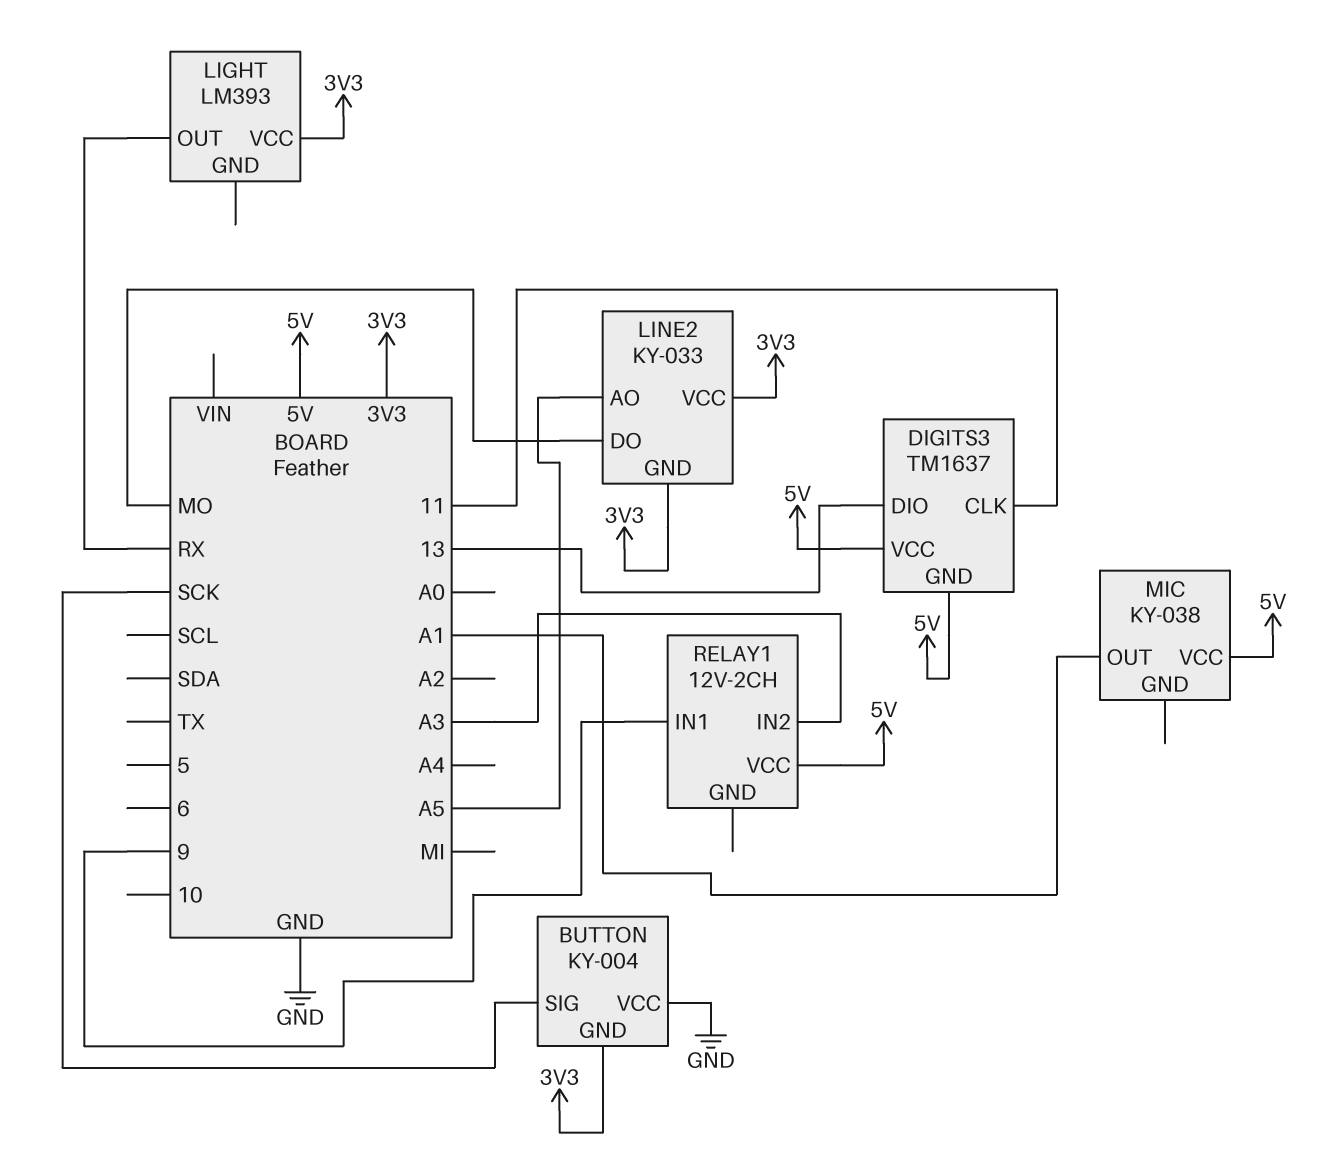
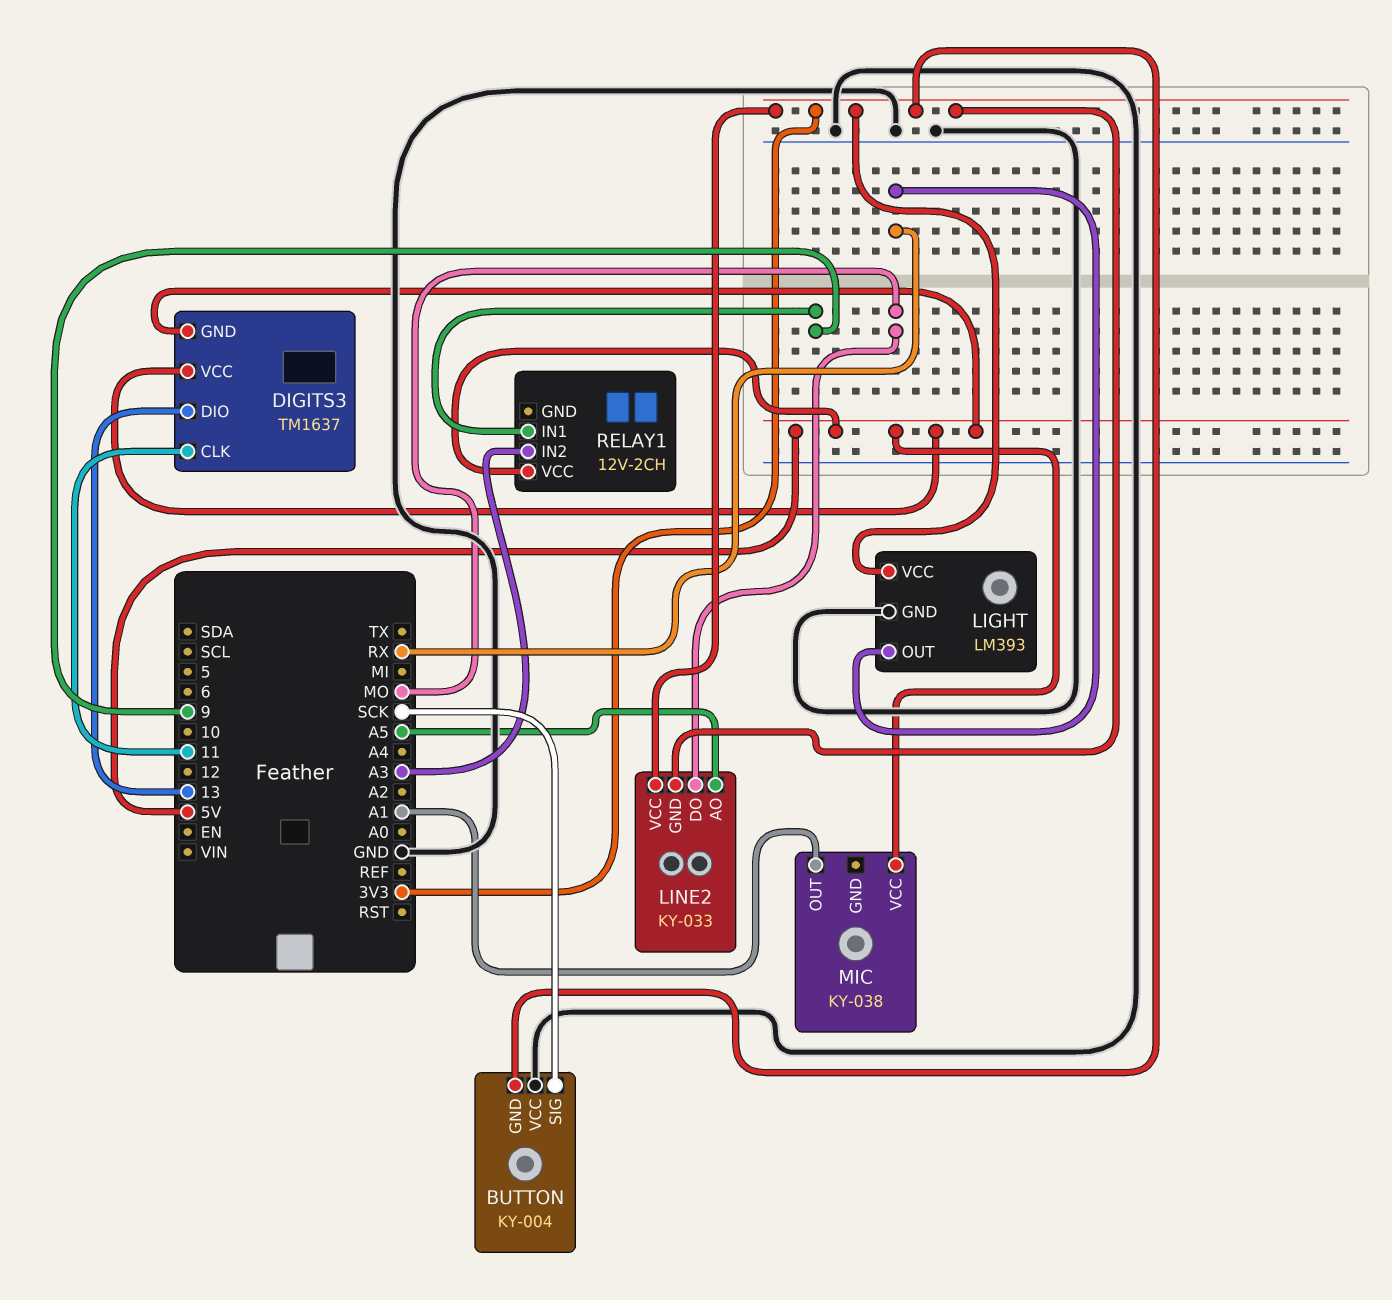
LIGHT pin GND: none -> GND

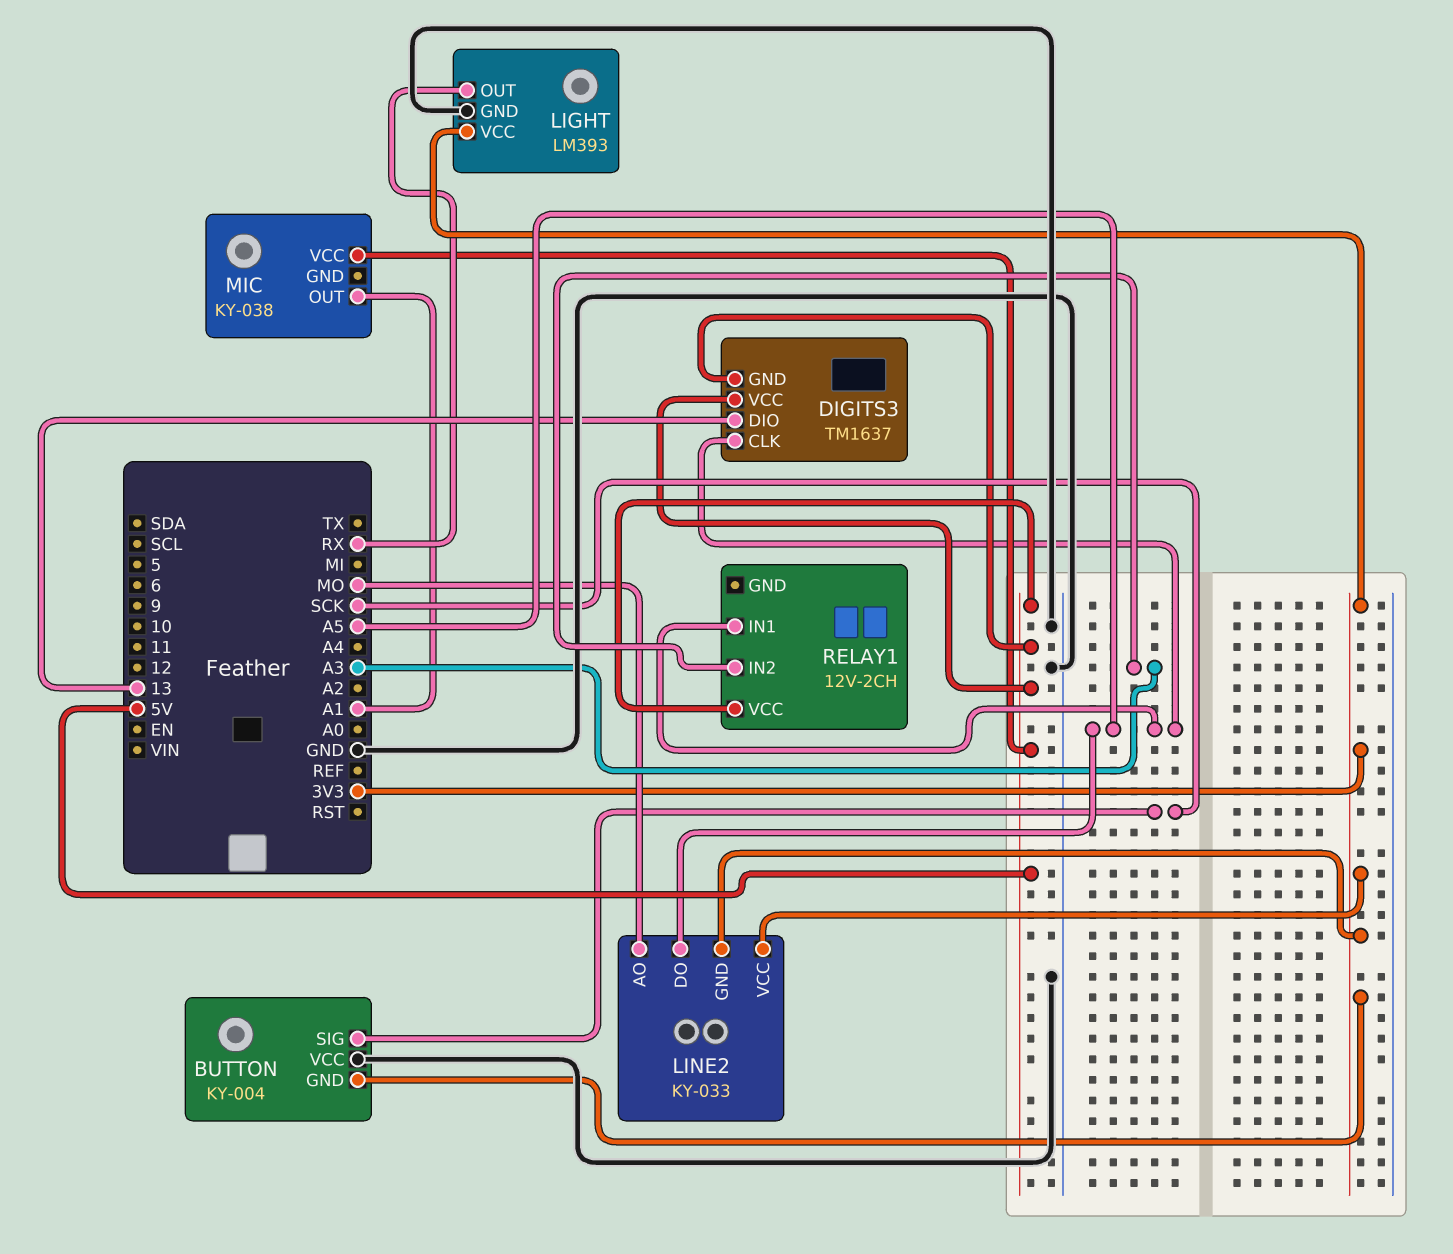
DIGITS3 pin CLK: 11 -> A5
LINE2 pin AO: A5 -> MO
LINE2 pin DO: MO -> A5
RELAY1 pin IN1: 9 -> A5

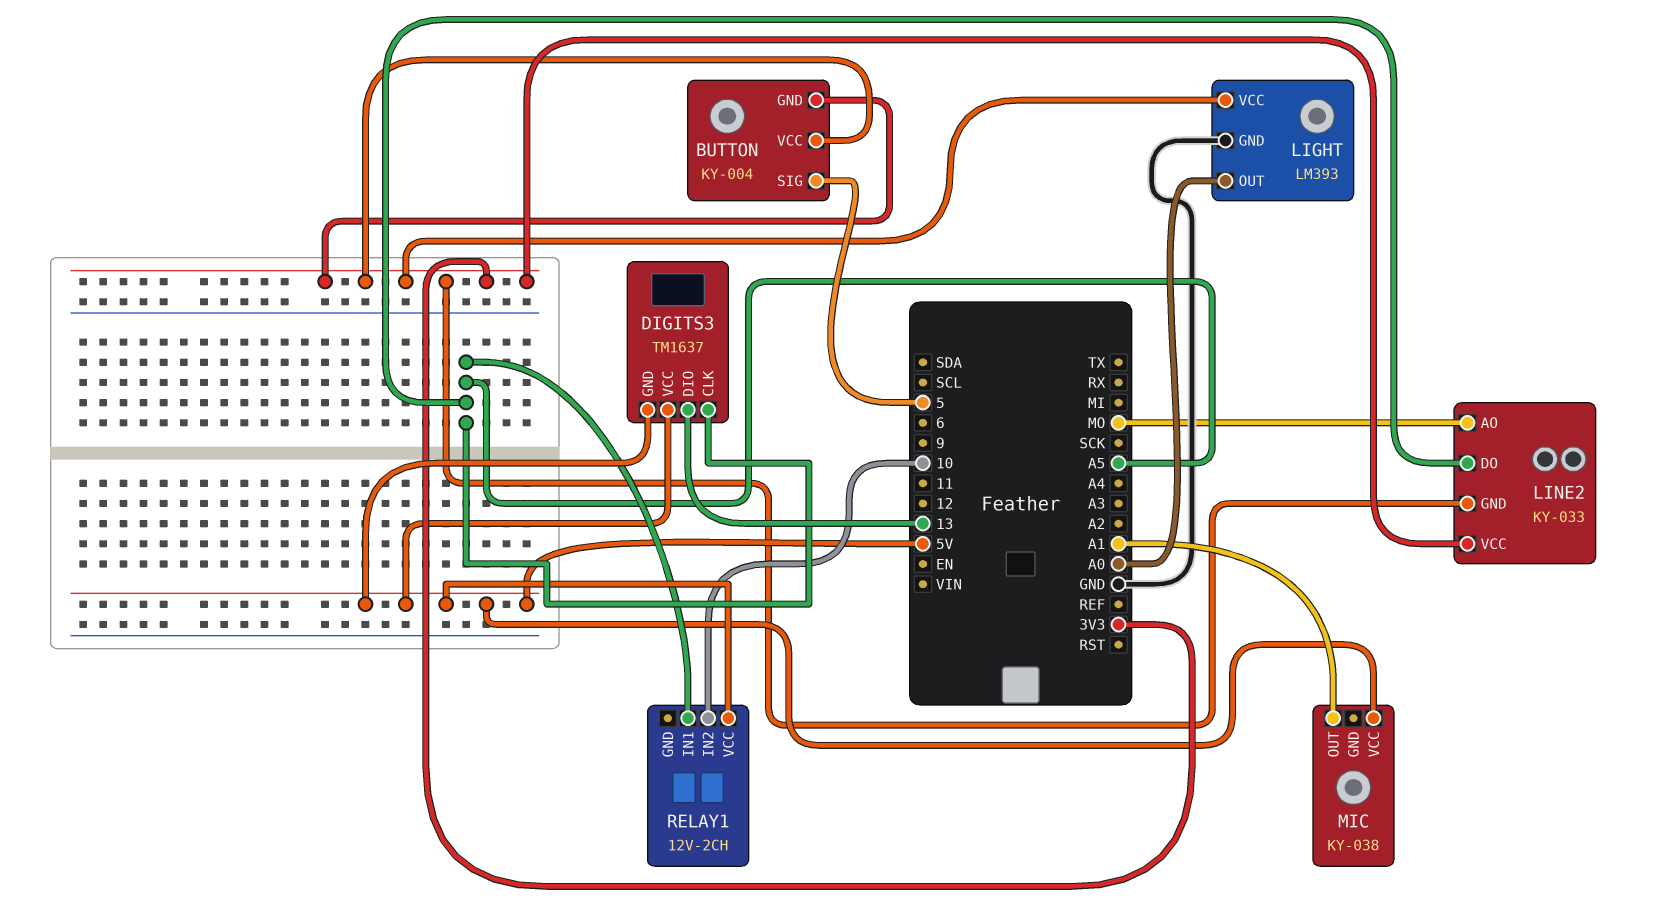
BUTTON pin SIG: SCK -> 5
BUTTON pin VCC: GND -> 3V3
LIGHT pin OUT: RX -> A0
RELAY1 pin IN2: A3 -> 10

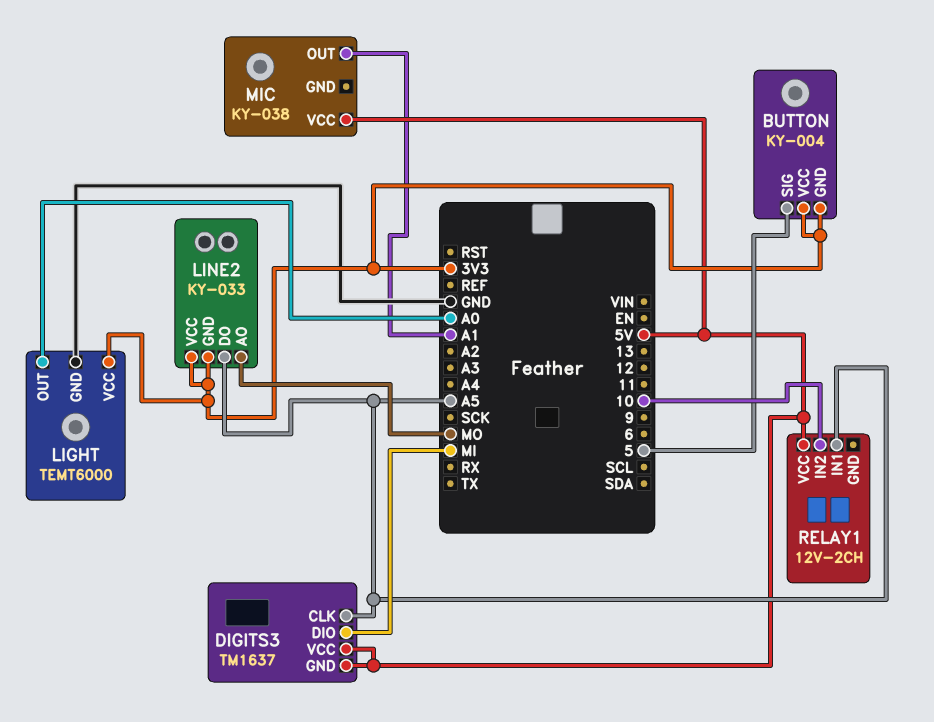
DIGITS3 pin DIO: 13 -> MI
LIGHT: LM393 -> TEMT6000

